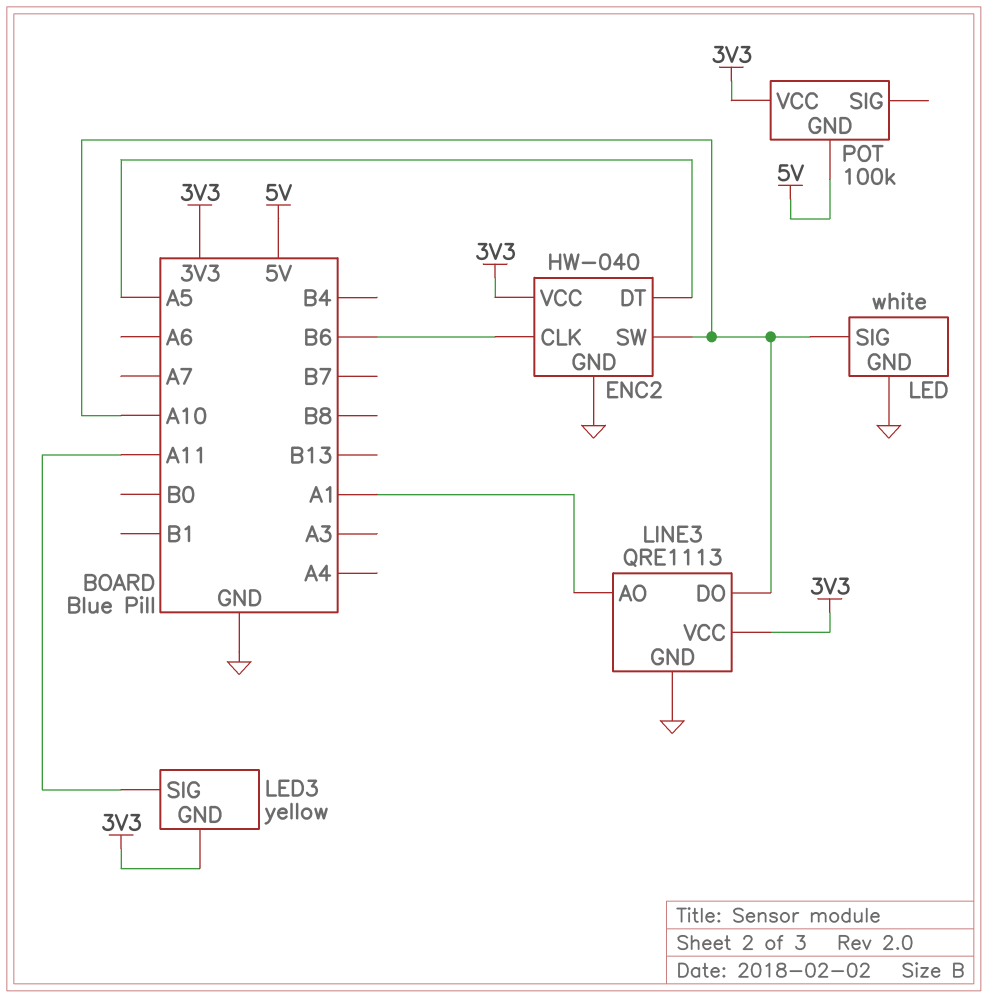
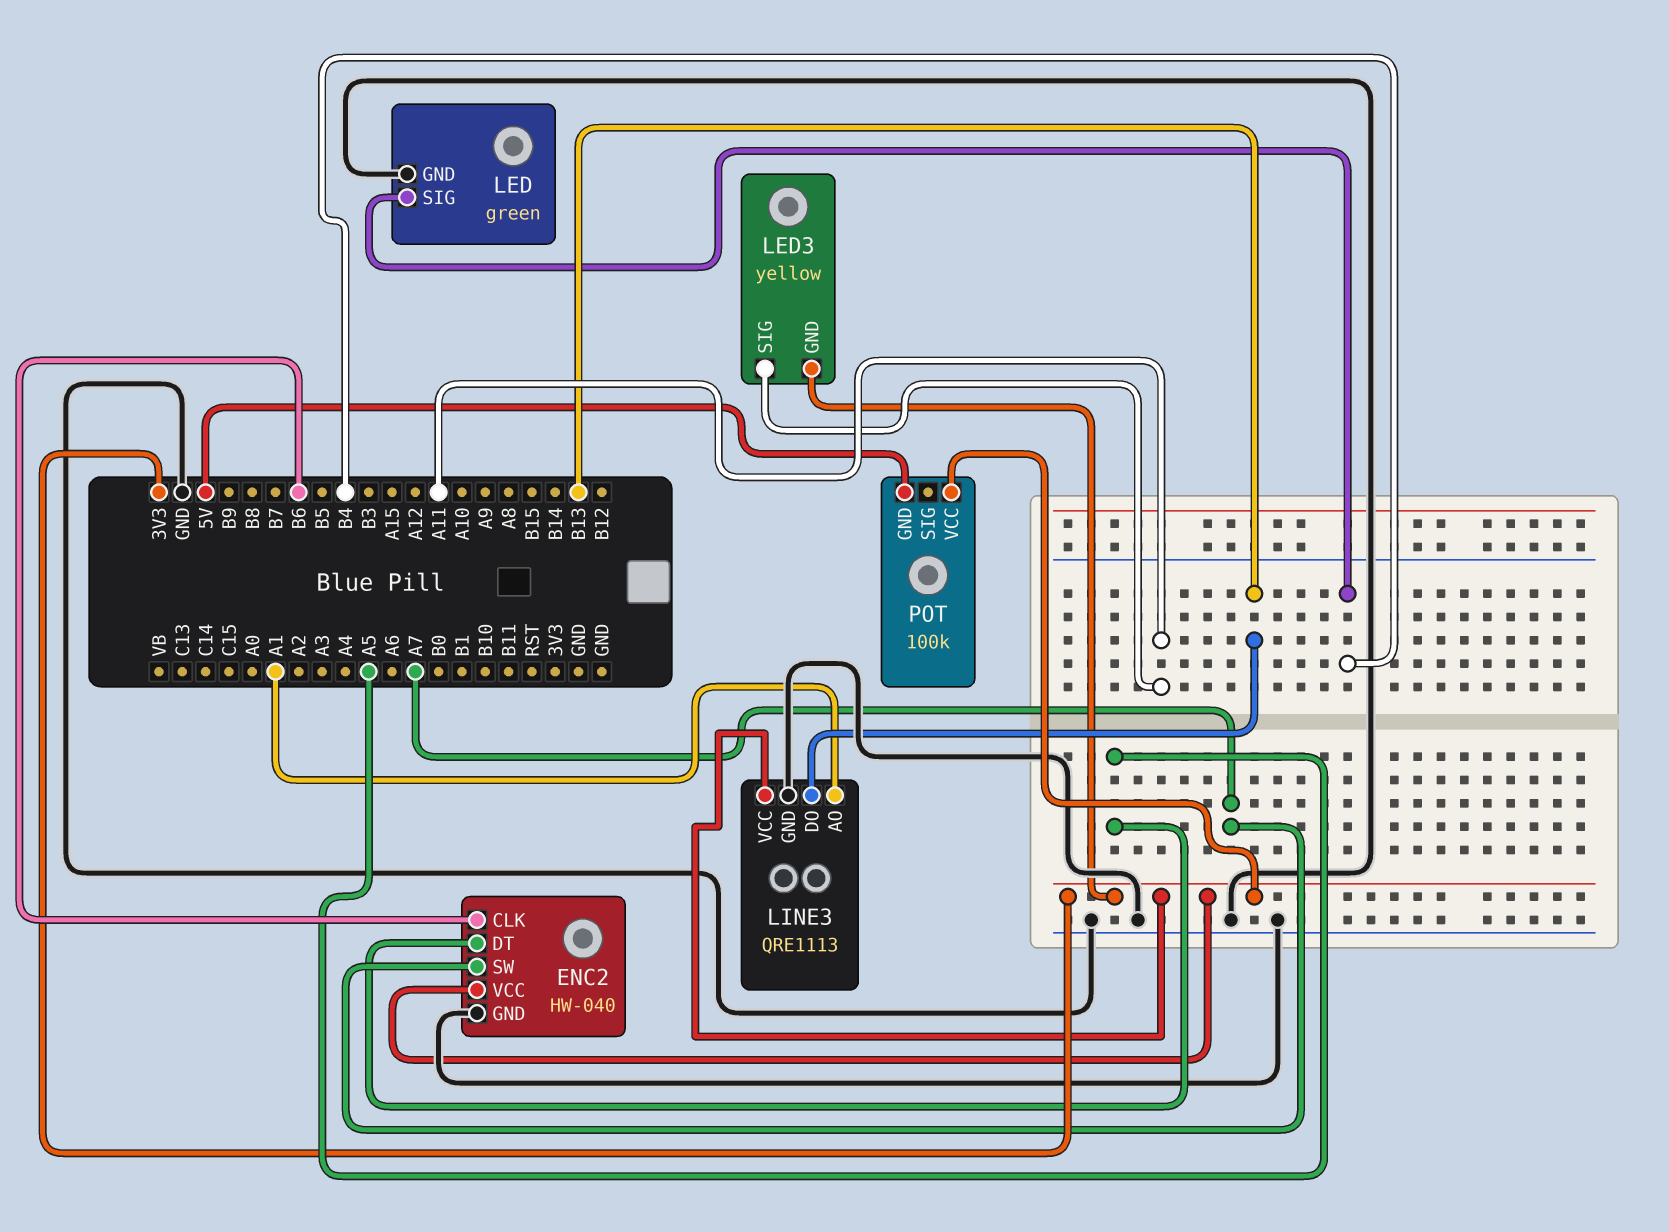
ENC2 pin SW: A10 -> A7
LED: white -> green
LED pin SIG: A10 -> B4
LINE3 pin DO: A10 -> B13

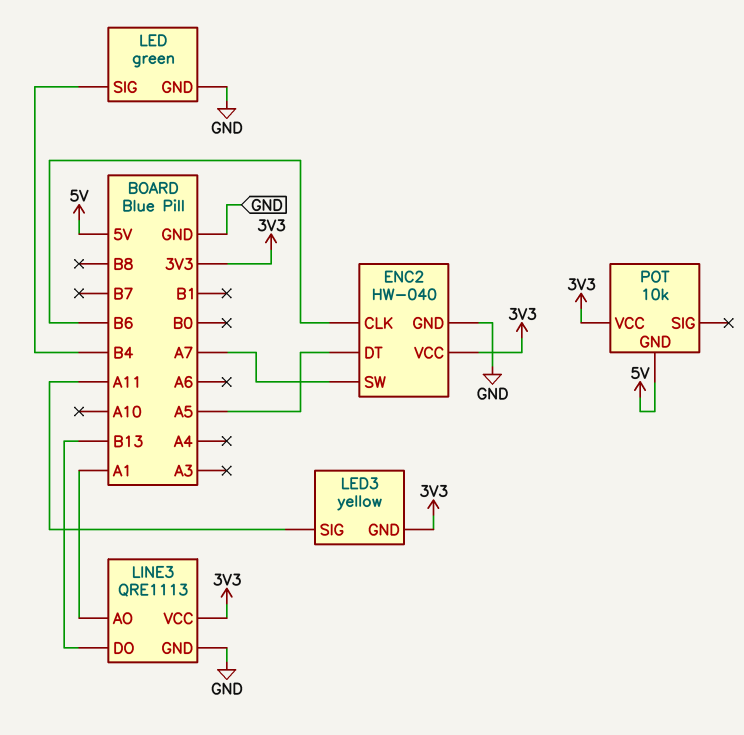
POT: 100k -> 10k

